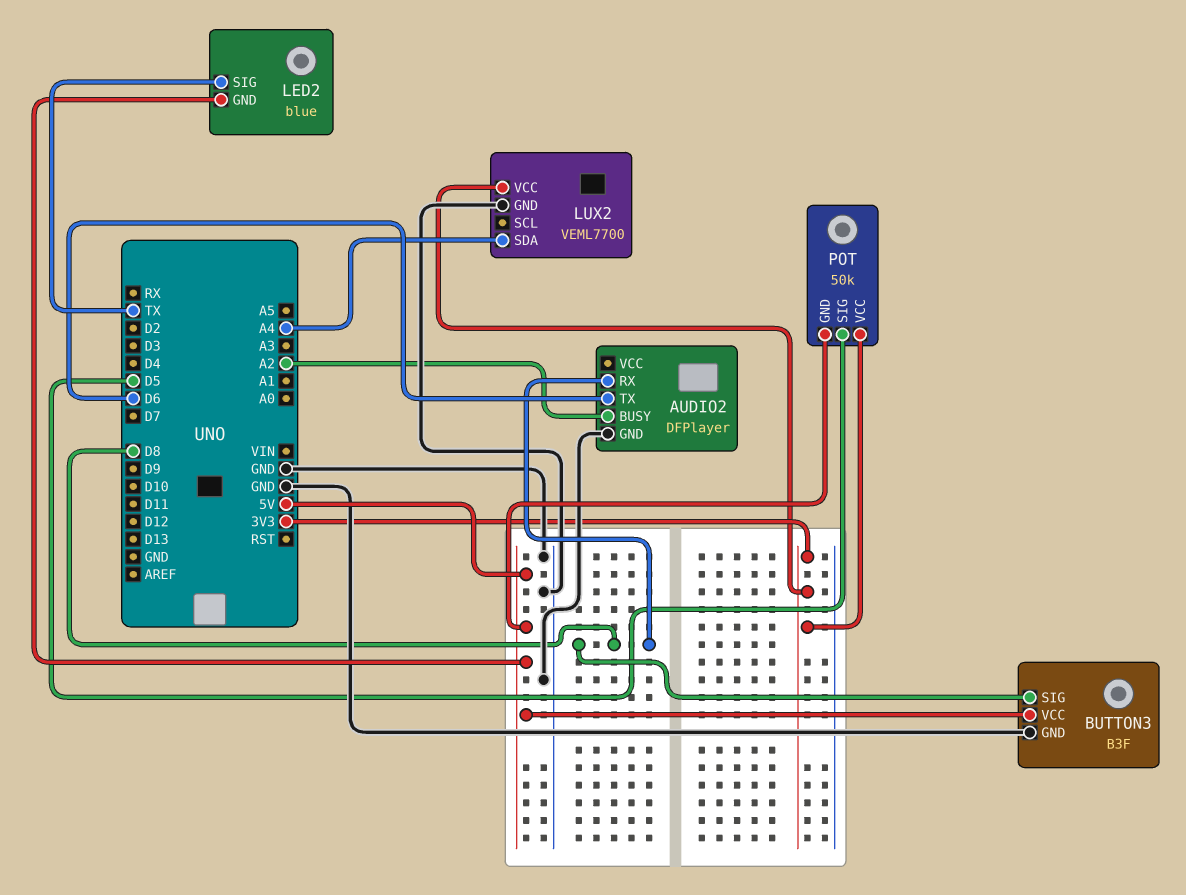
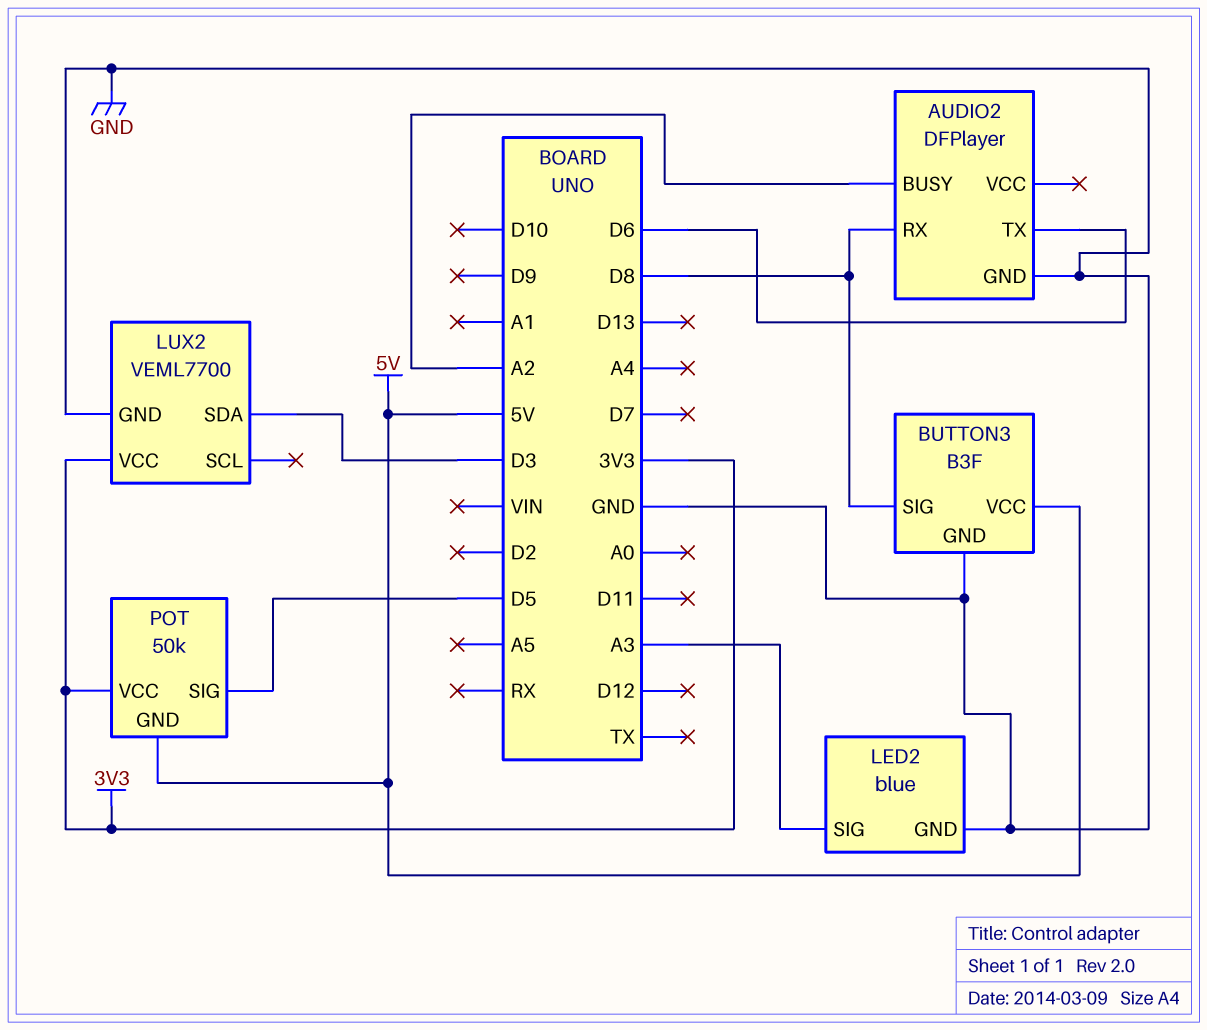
LED2 pin GND: 5V -> GND
LED2 pin SIG: TX -> A3
LUX2 pin SDA: A4 -> D3

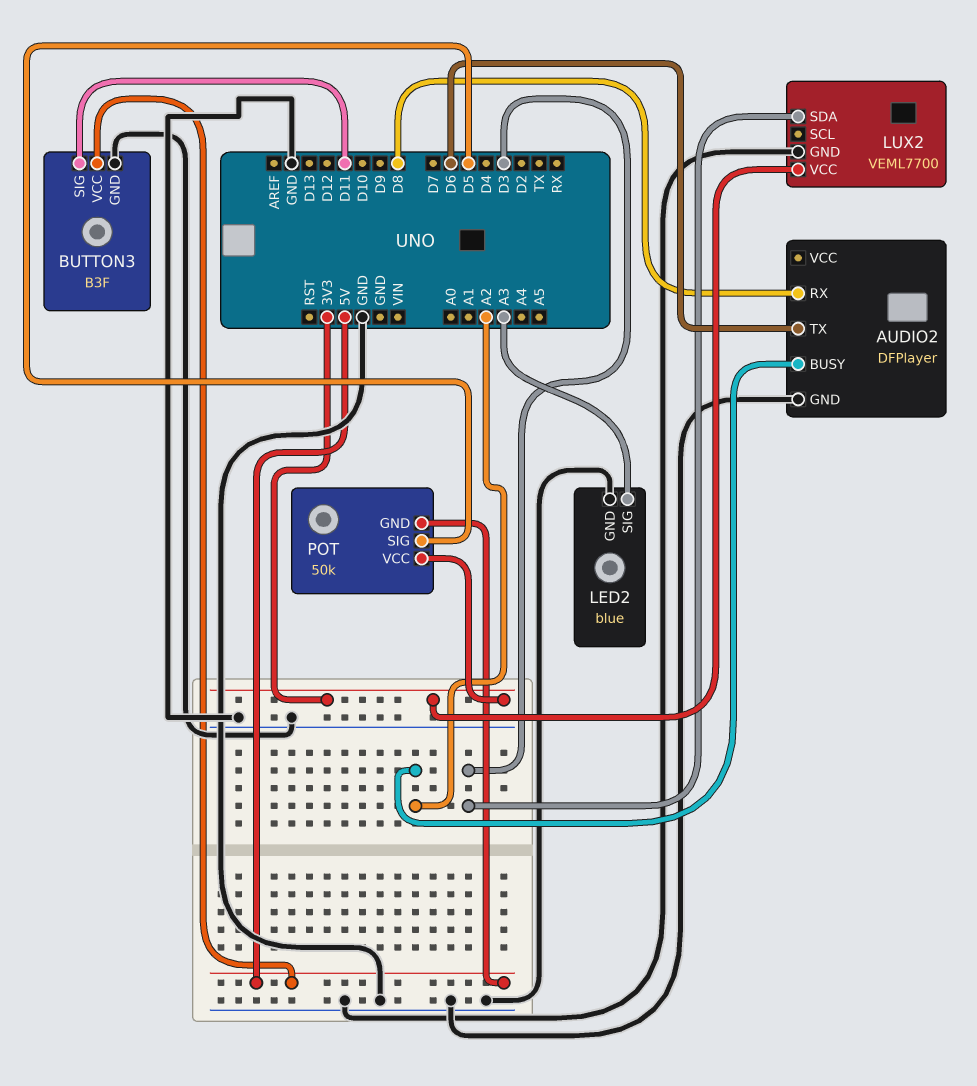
BUTTON3 pin SIG: D8 -> D11

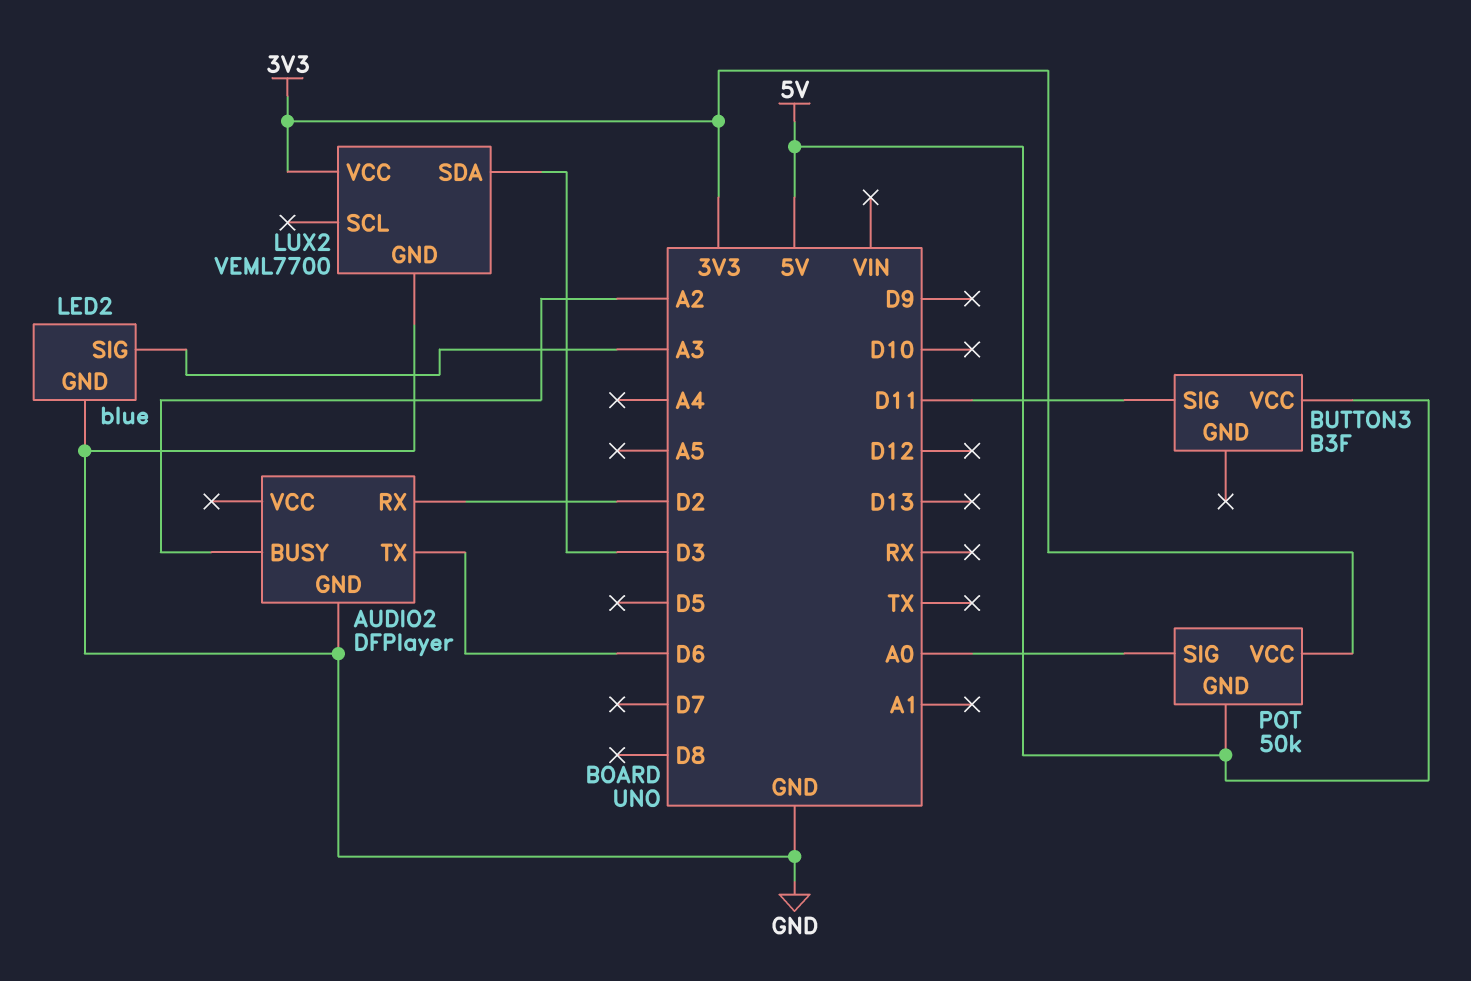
AUDIO2 pin RX: D8 -> D2
BUTTON3 pin GND: GND -> none
POT pin SIG: D5 -> A0

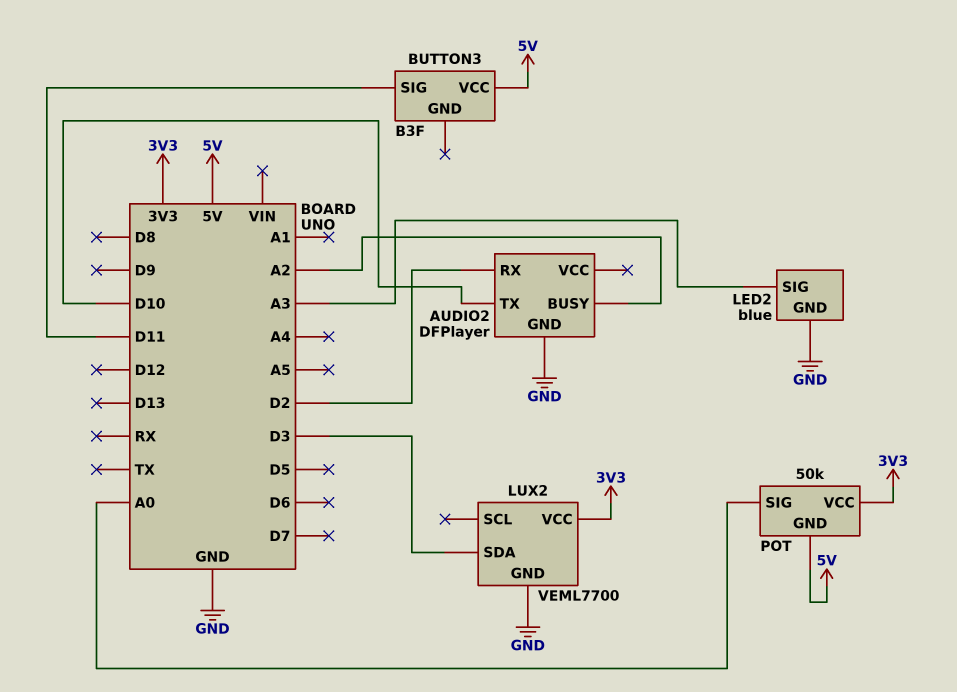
AUDIO2 pin TX: D6 -> D10

